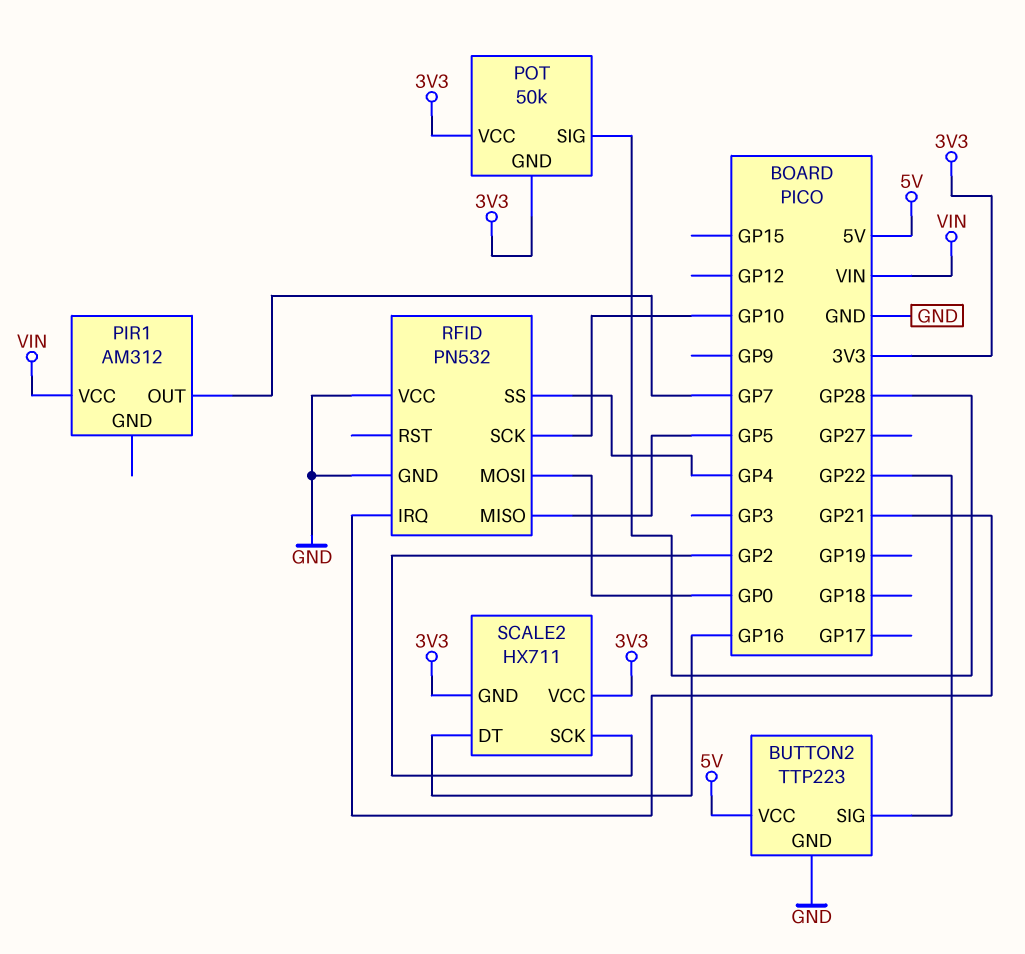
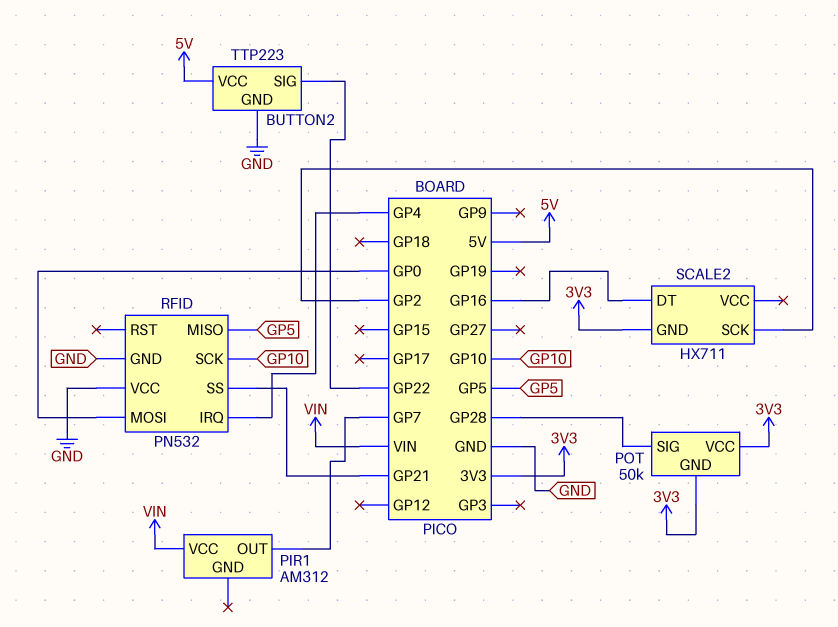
RFID pin IRQ: GP21 -> GP4
RFID pin SS: GP4 -> GP21
SCALE2 pin VCC: 3V3 -> none

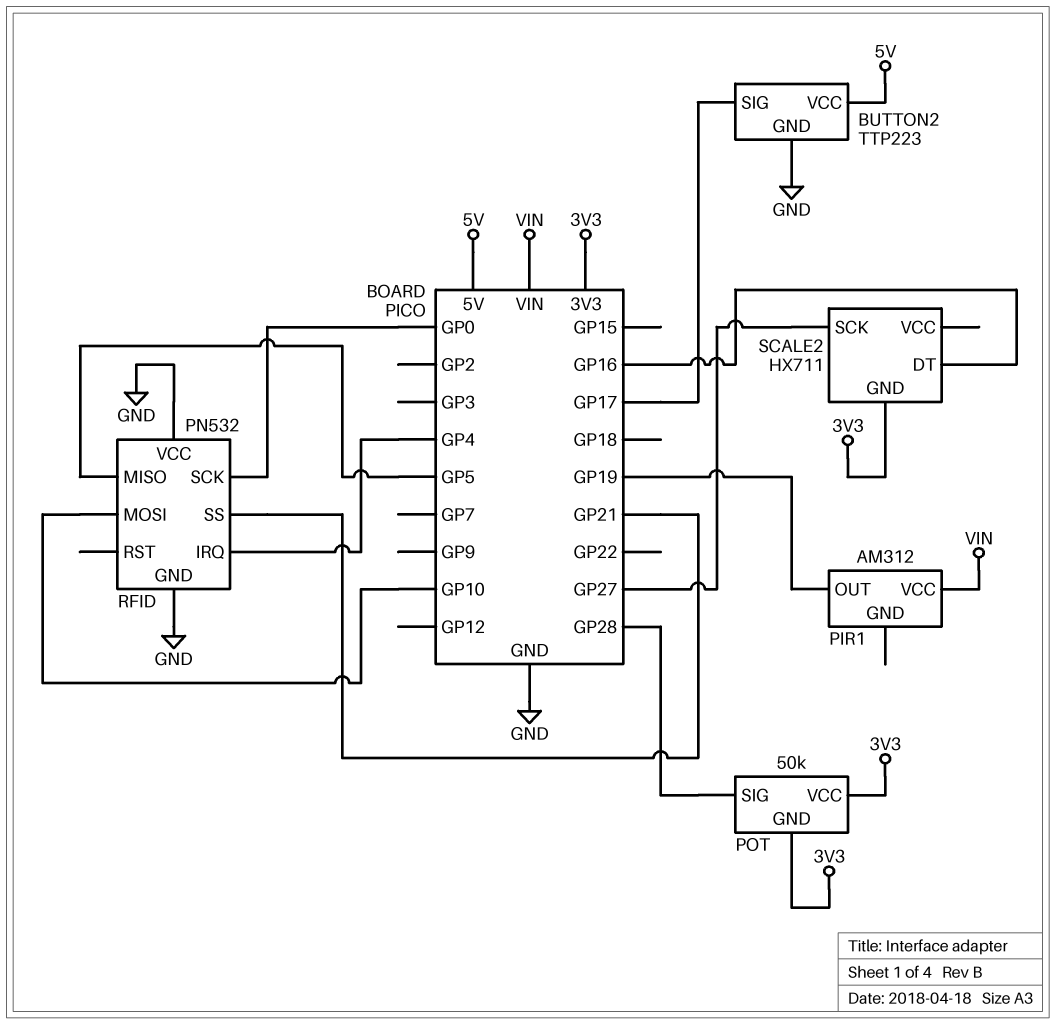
BUTTON2 pin SIG: GP22 -> GP17
PIR1 pin OUT: GP7 -> GP19
RFID pin MOSI: GP0 -> GP10
RFID pin SCK: GP10 -> GP0
SCALE2 pin SCK: GP2 -> GP27

